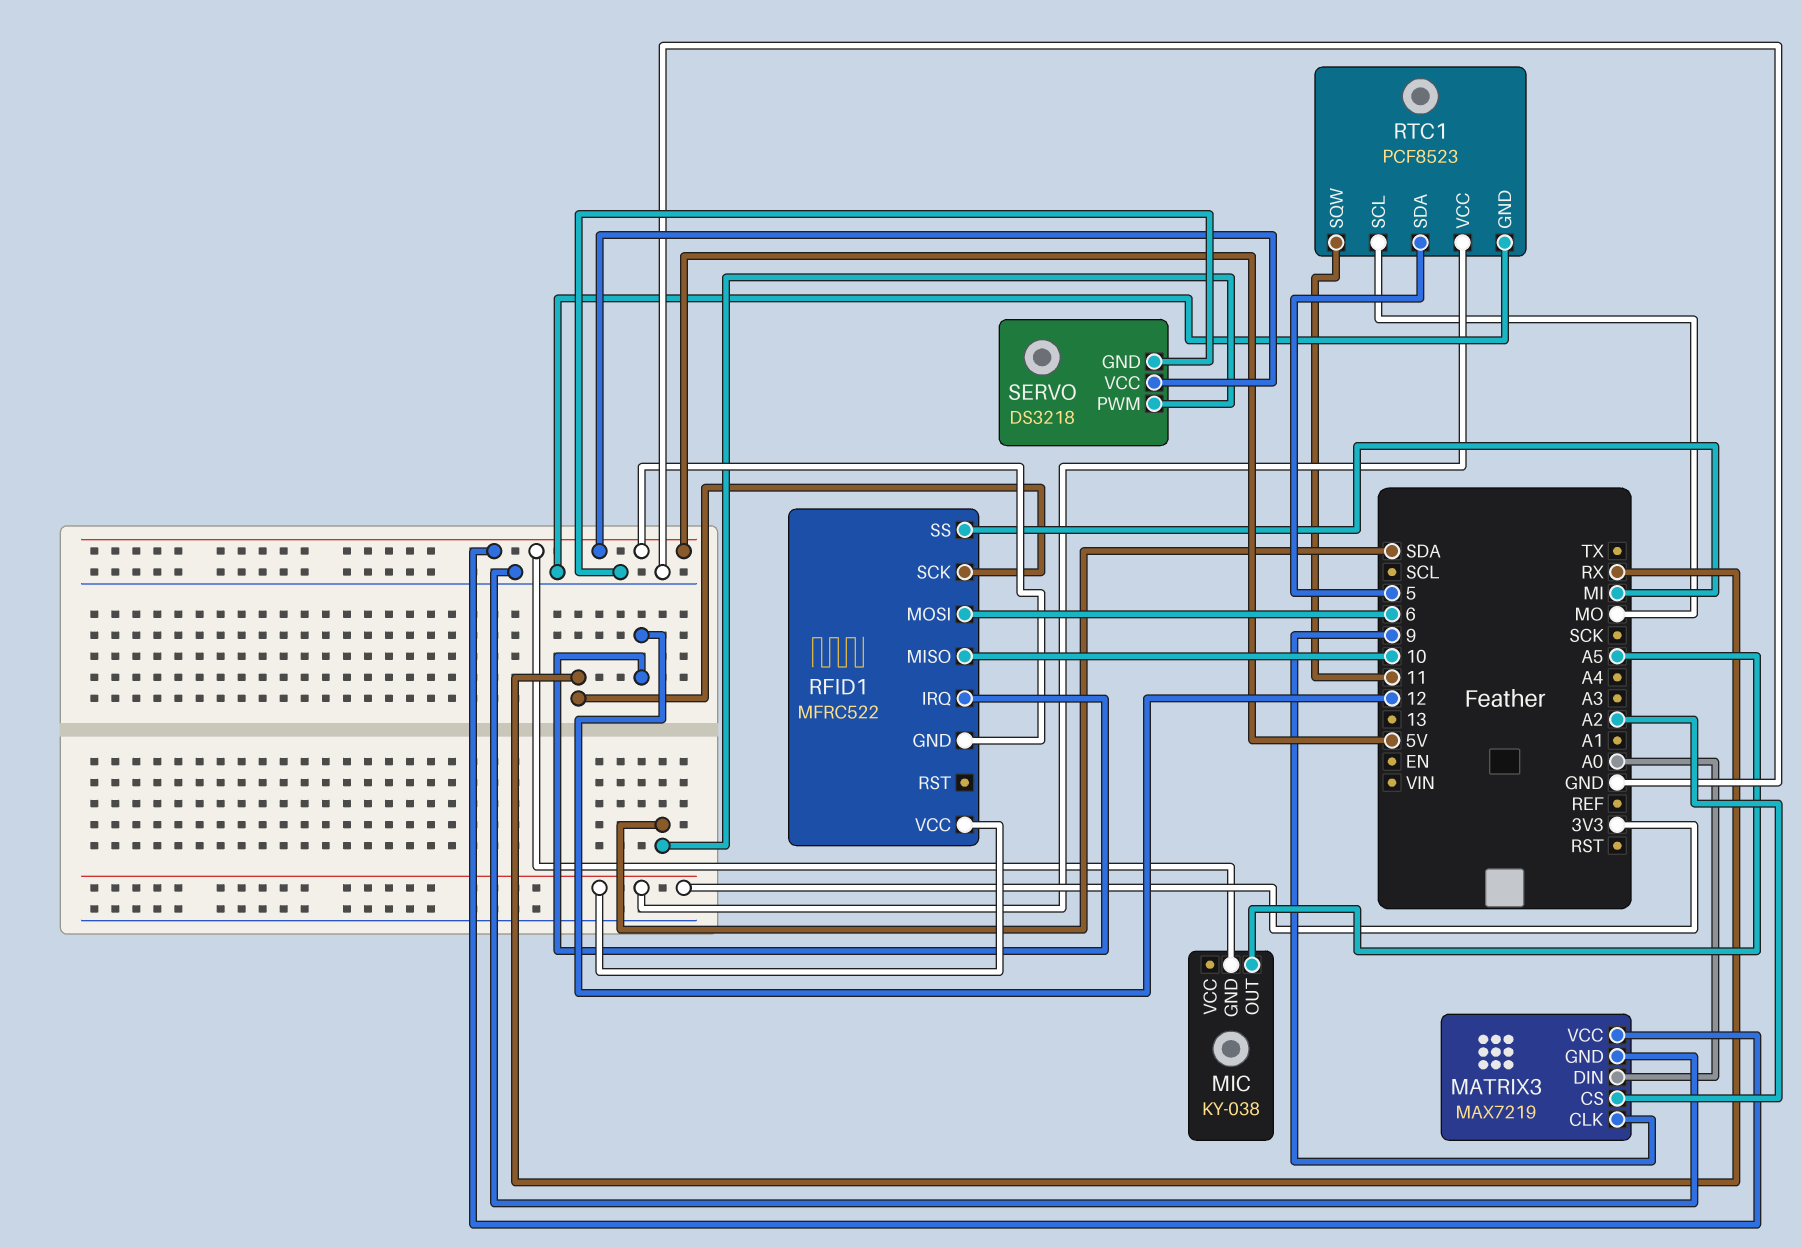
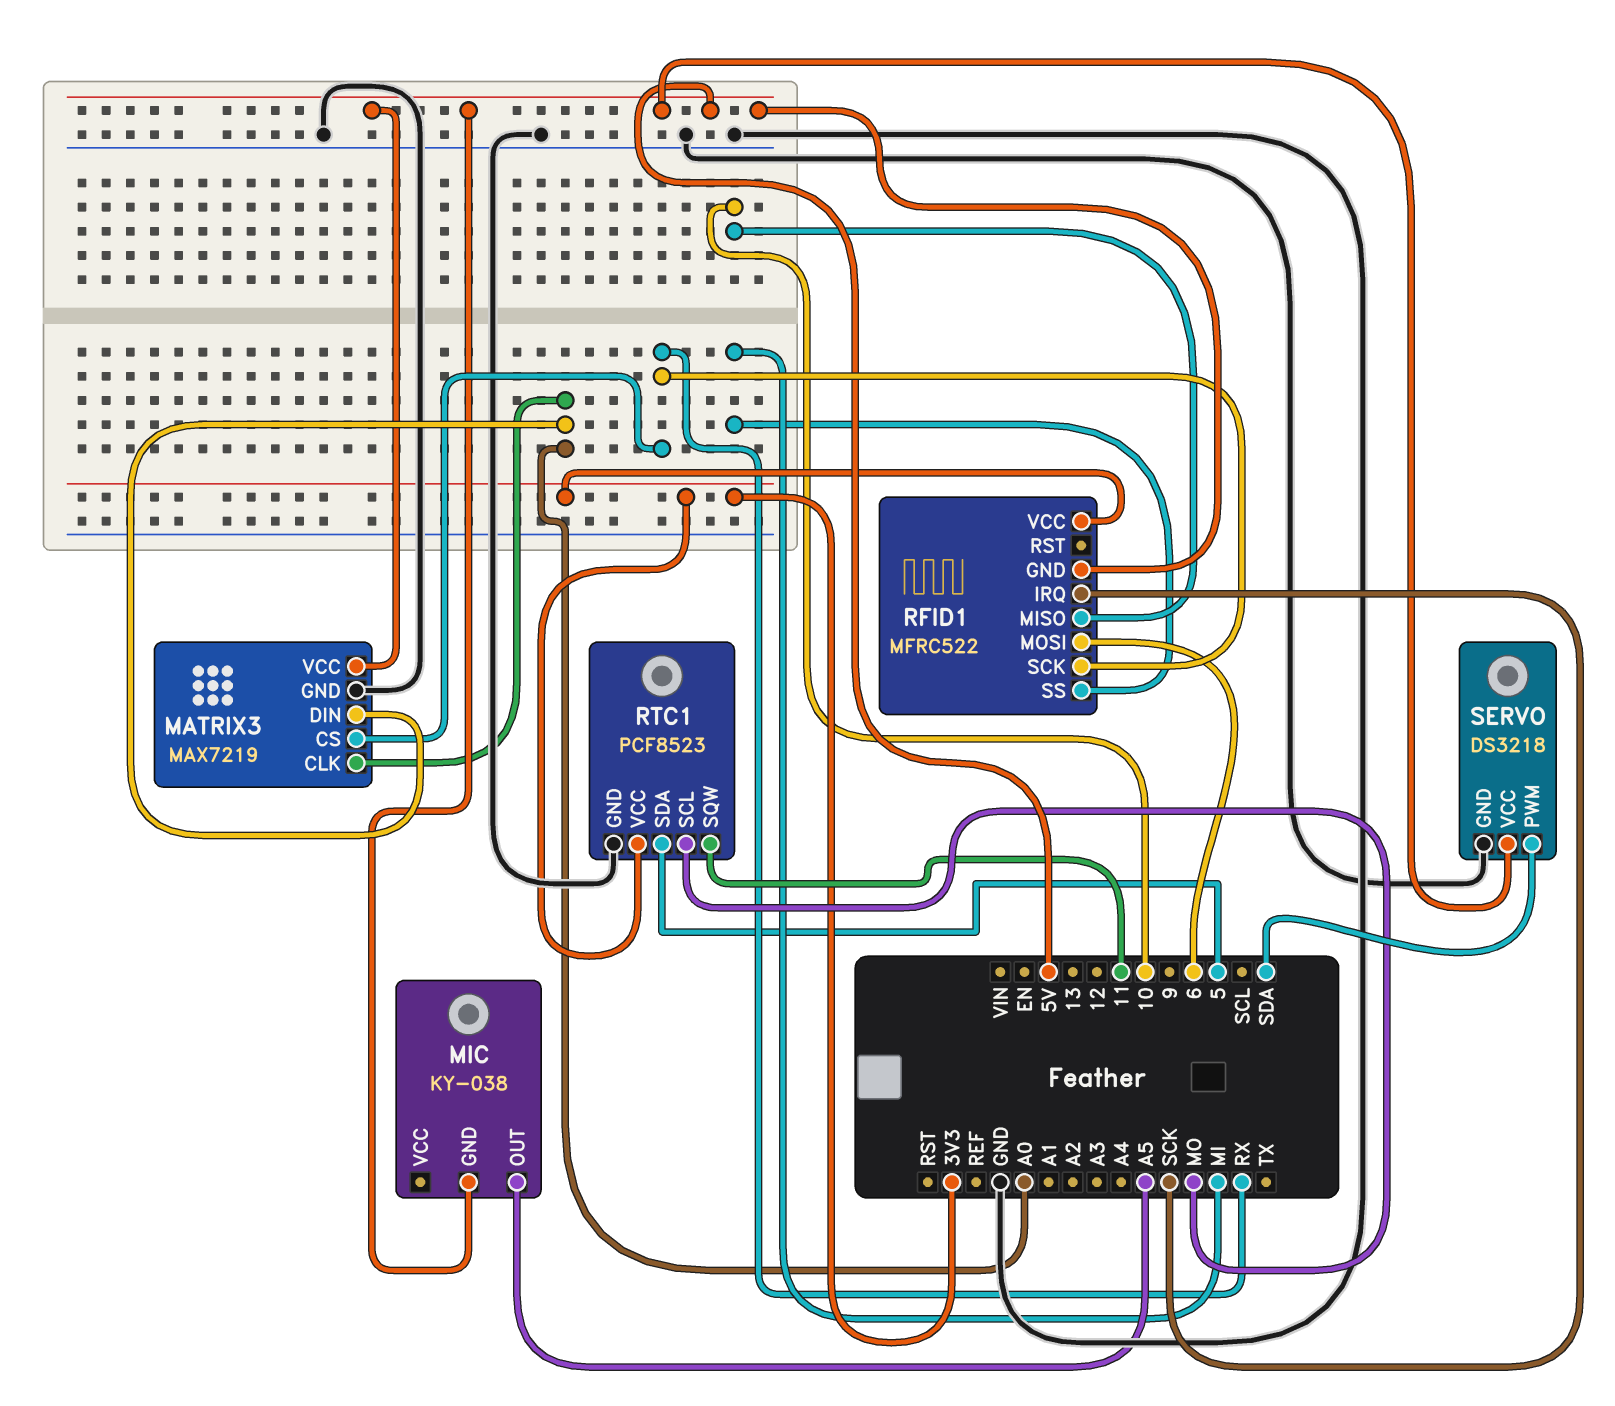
MATRIX3 pin CLK: 9 -> A0
MATRIX3 pin CS: A2 -> RX
RFID1 pin IRQ: 12 -> SCK

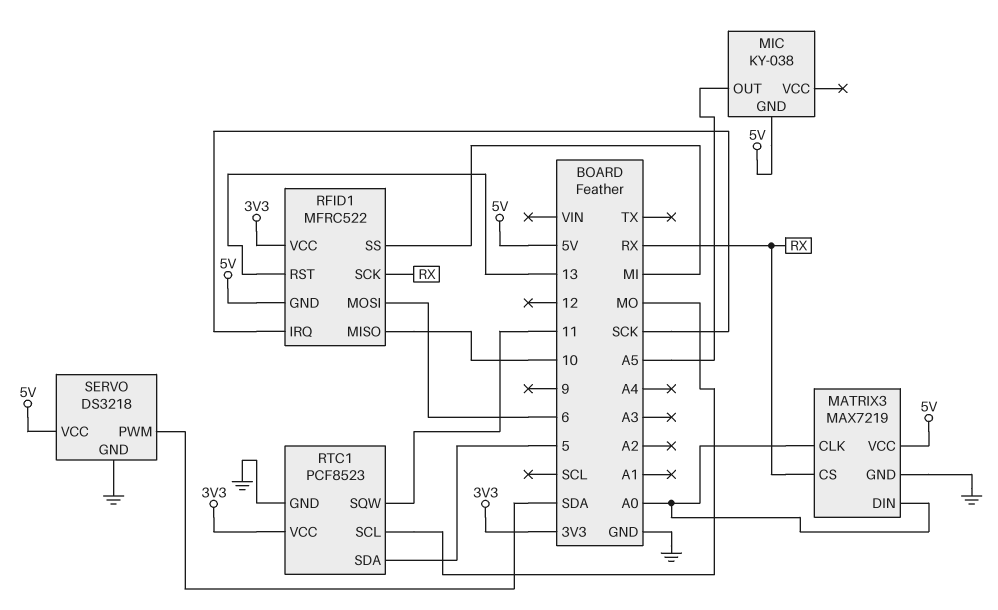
RFID1 pin RST: none -> 13

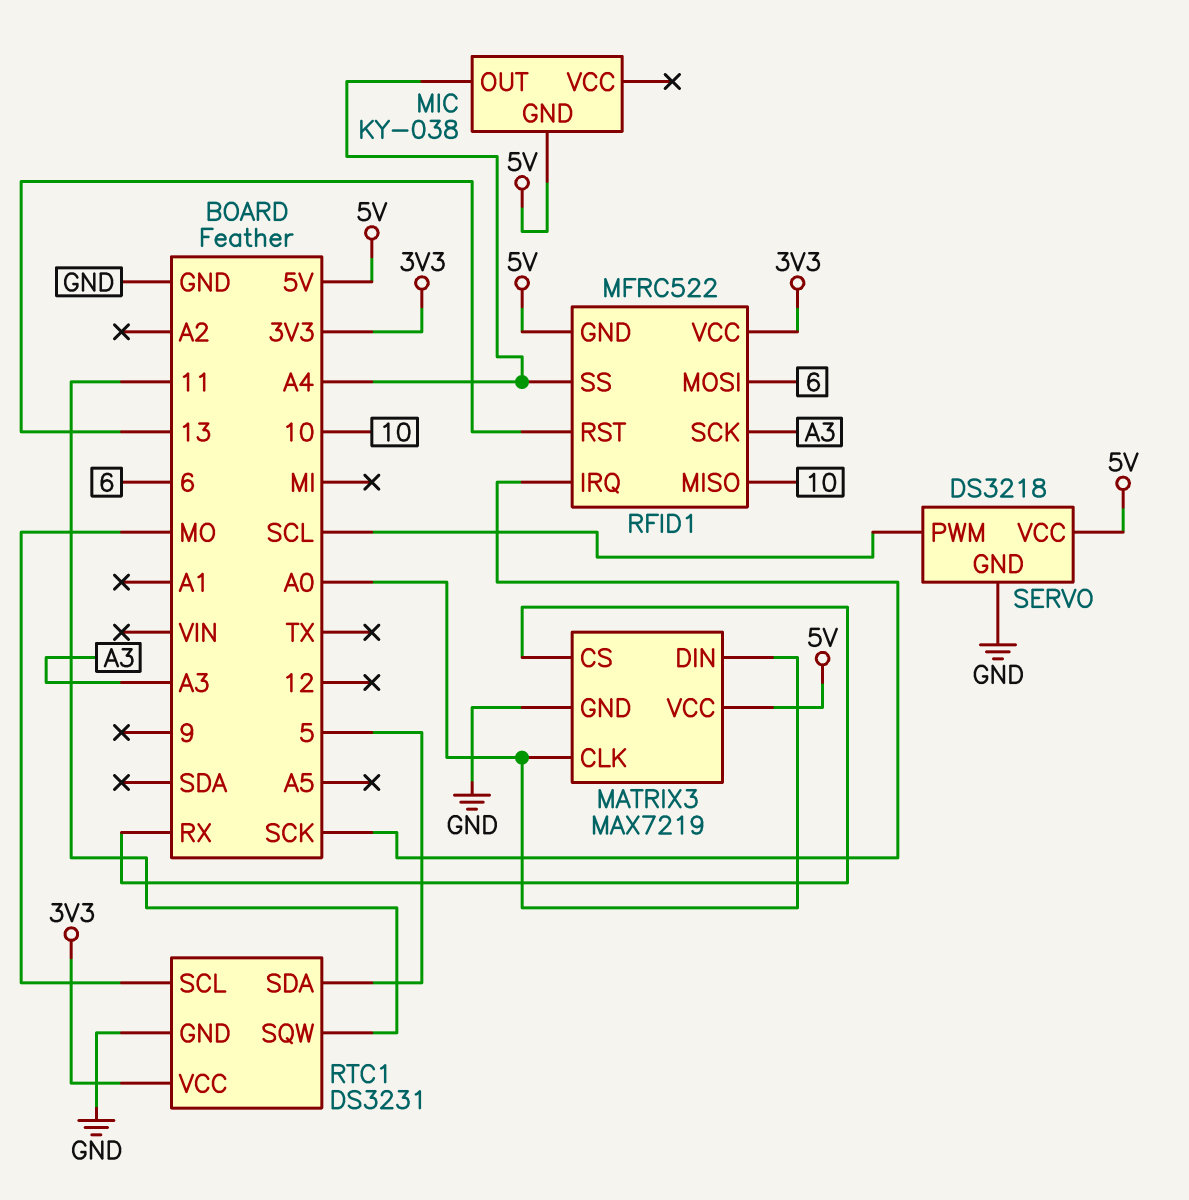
MIC pin OUT: A5 -> A4
RFID1 pin SCK: RX -> A3
RFID1 pin SS: MI -> A4
RTC1: PCF8523 -> DS3231
SERVO pin PWM: SDA -> SCL

